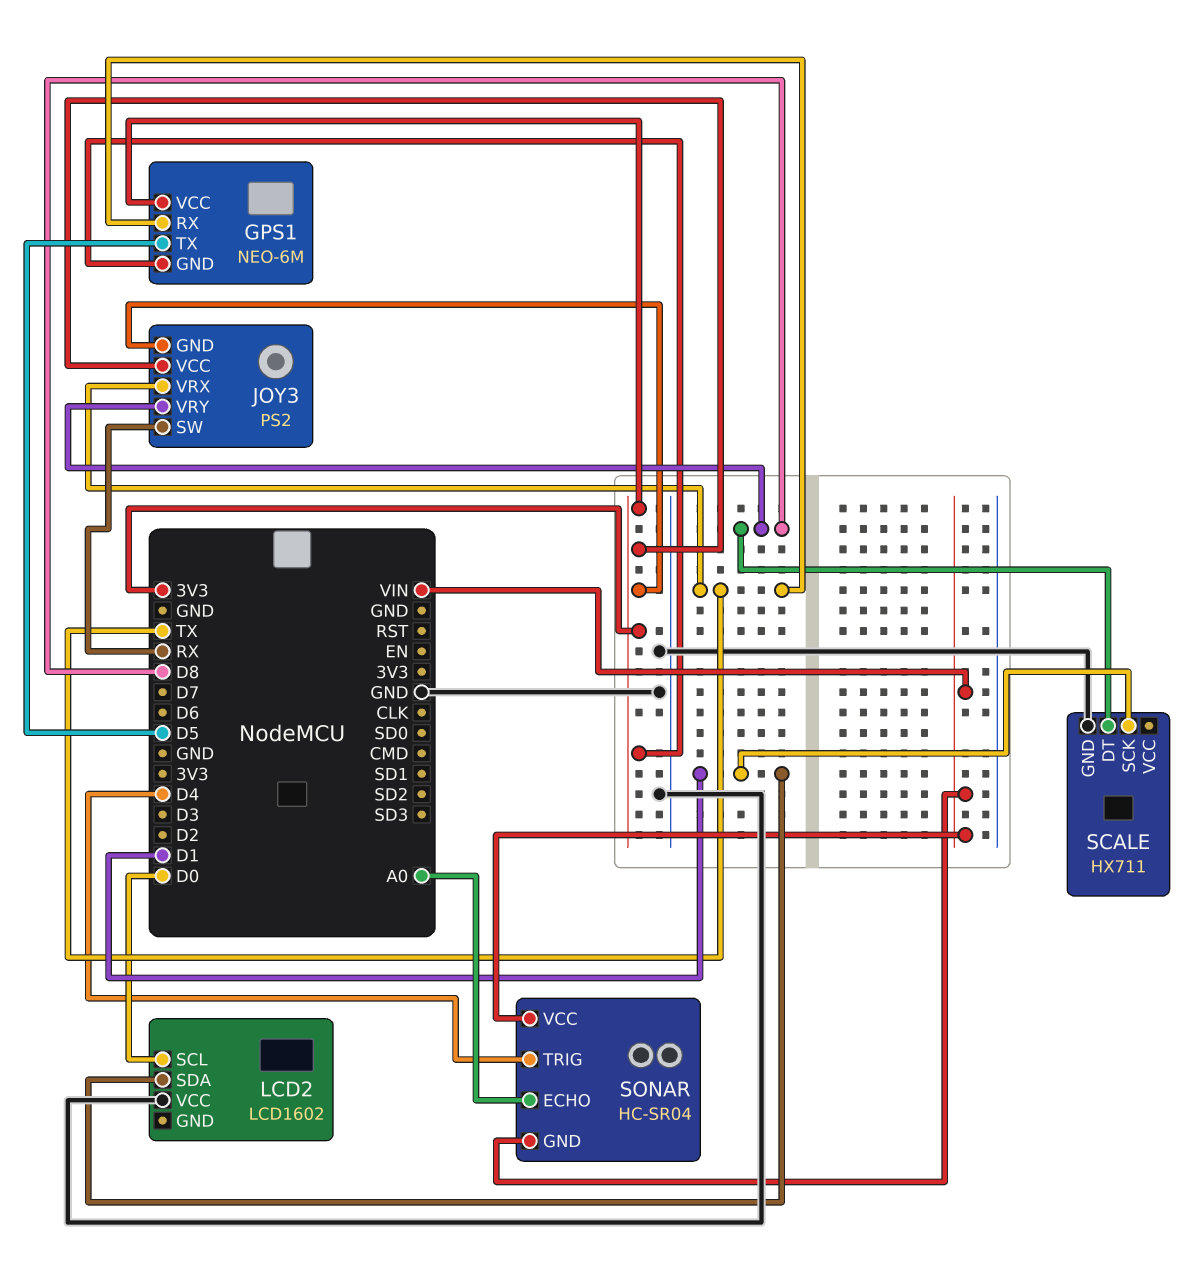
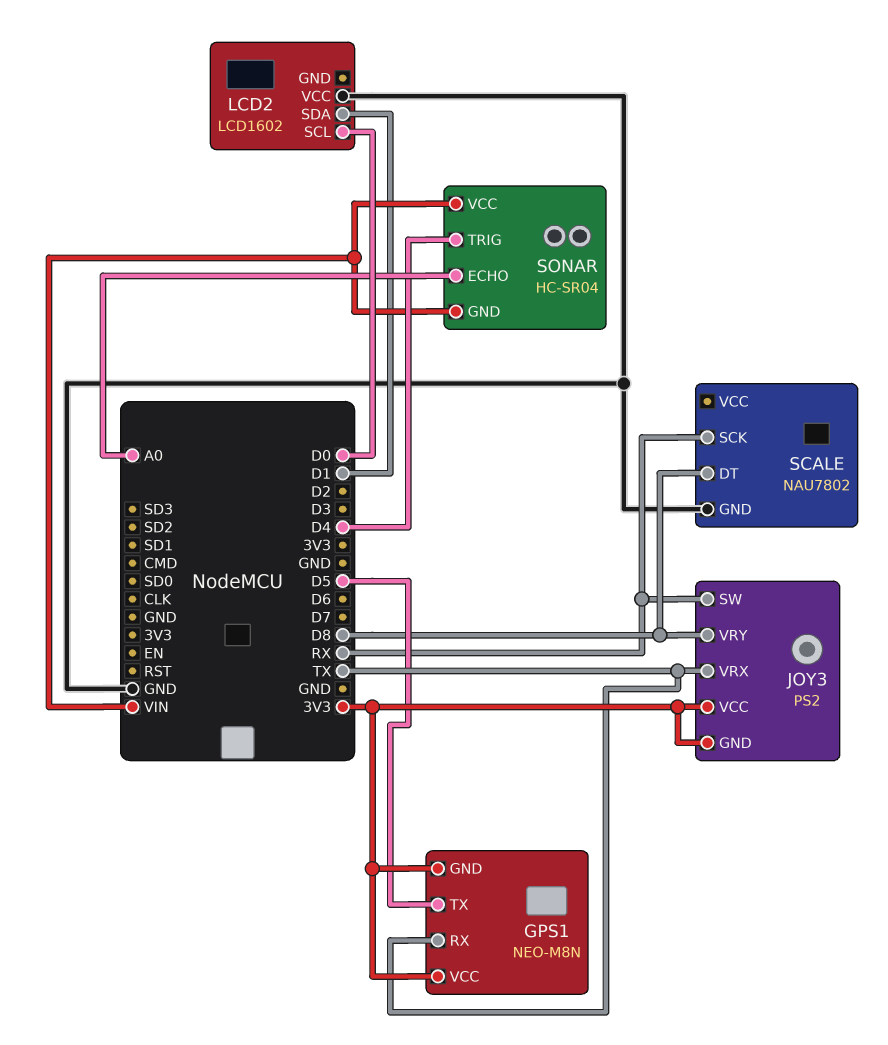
GPS1: NEO-6M -> NEO-M8N
SCALE: HX711 -> NAU7802
SCALE pin SCK: D1 -> RX

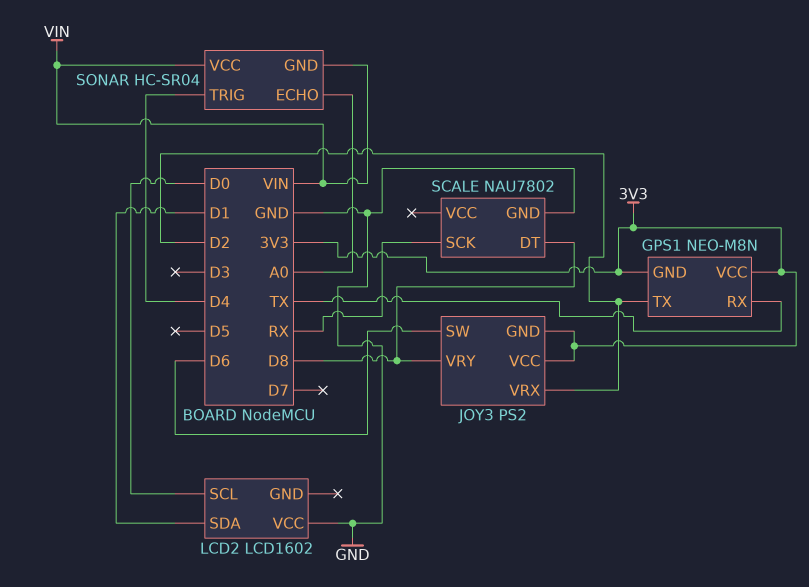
GPS1 pin TX: D5 -> D2
JOY3 pin SW: RX -> D6
JOY3 pin VRX: TX -> D2

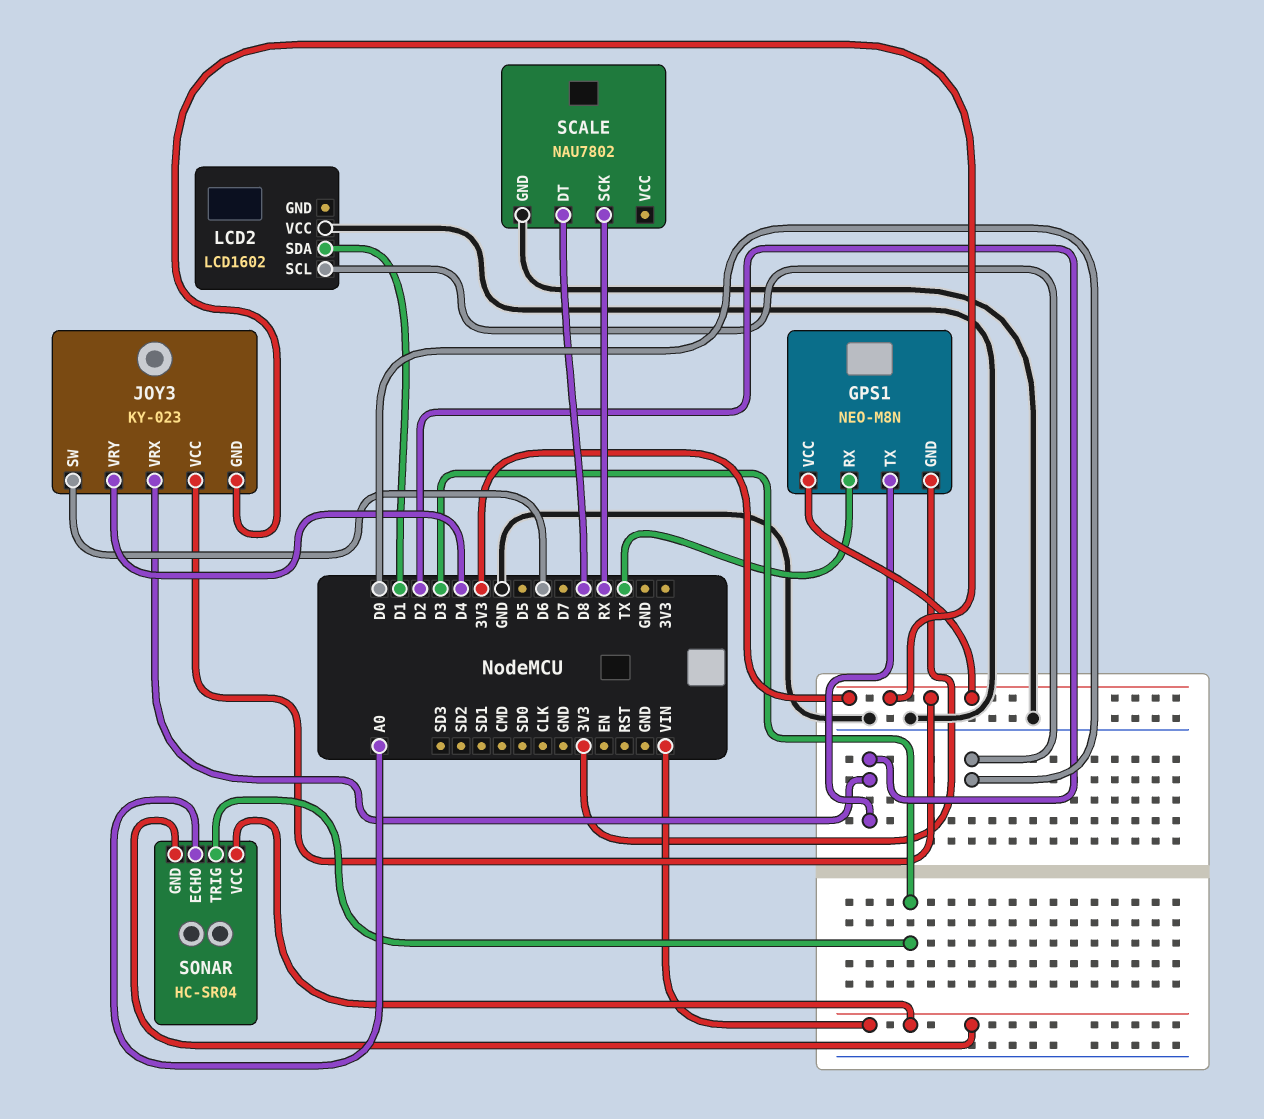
JOY3: PS2 -> KY-023
JOY3 pin VRY: D8 -> D4
SONAR pin TRIG: D4 -> D3

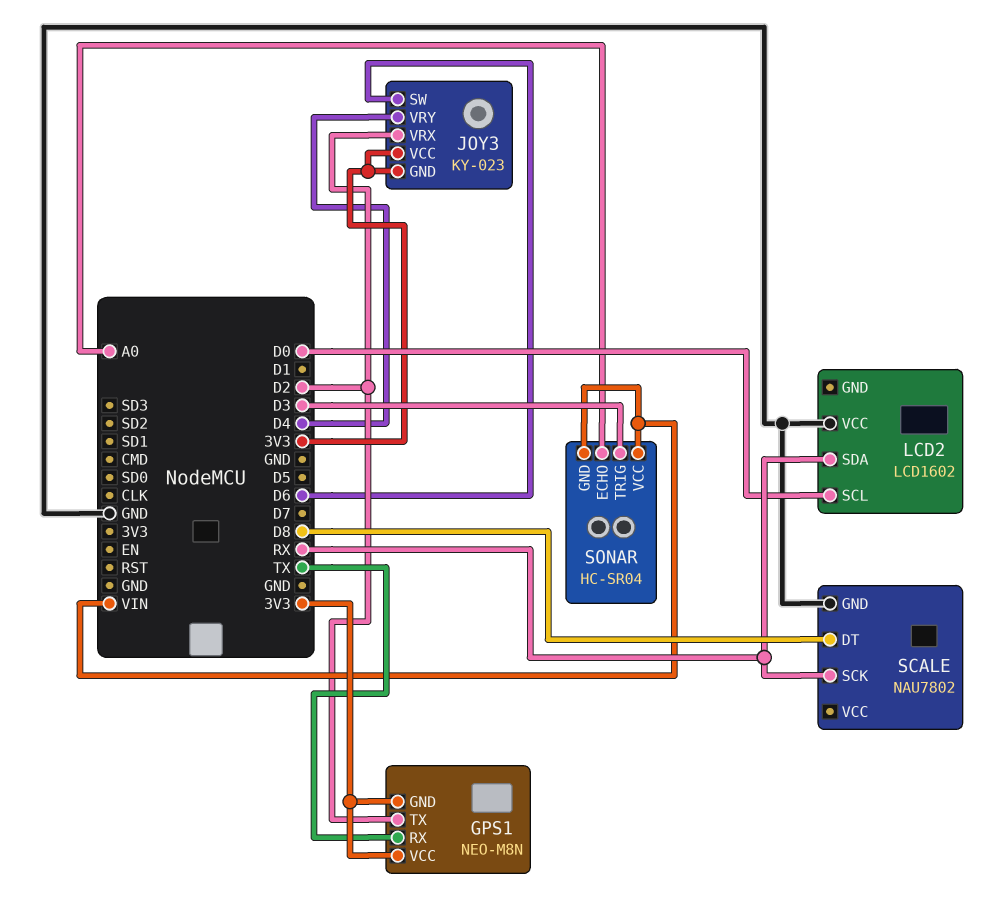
LCD2 pin SDA: D1 -> RX

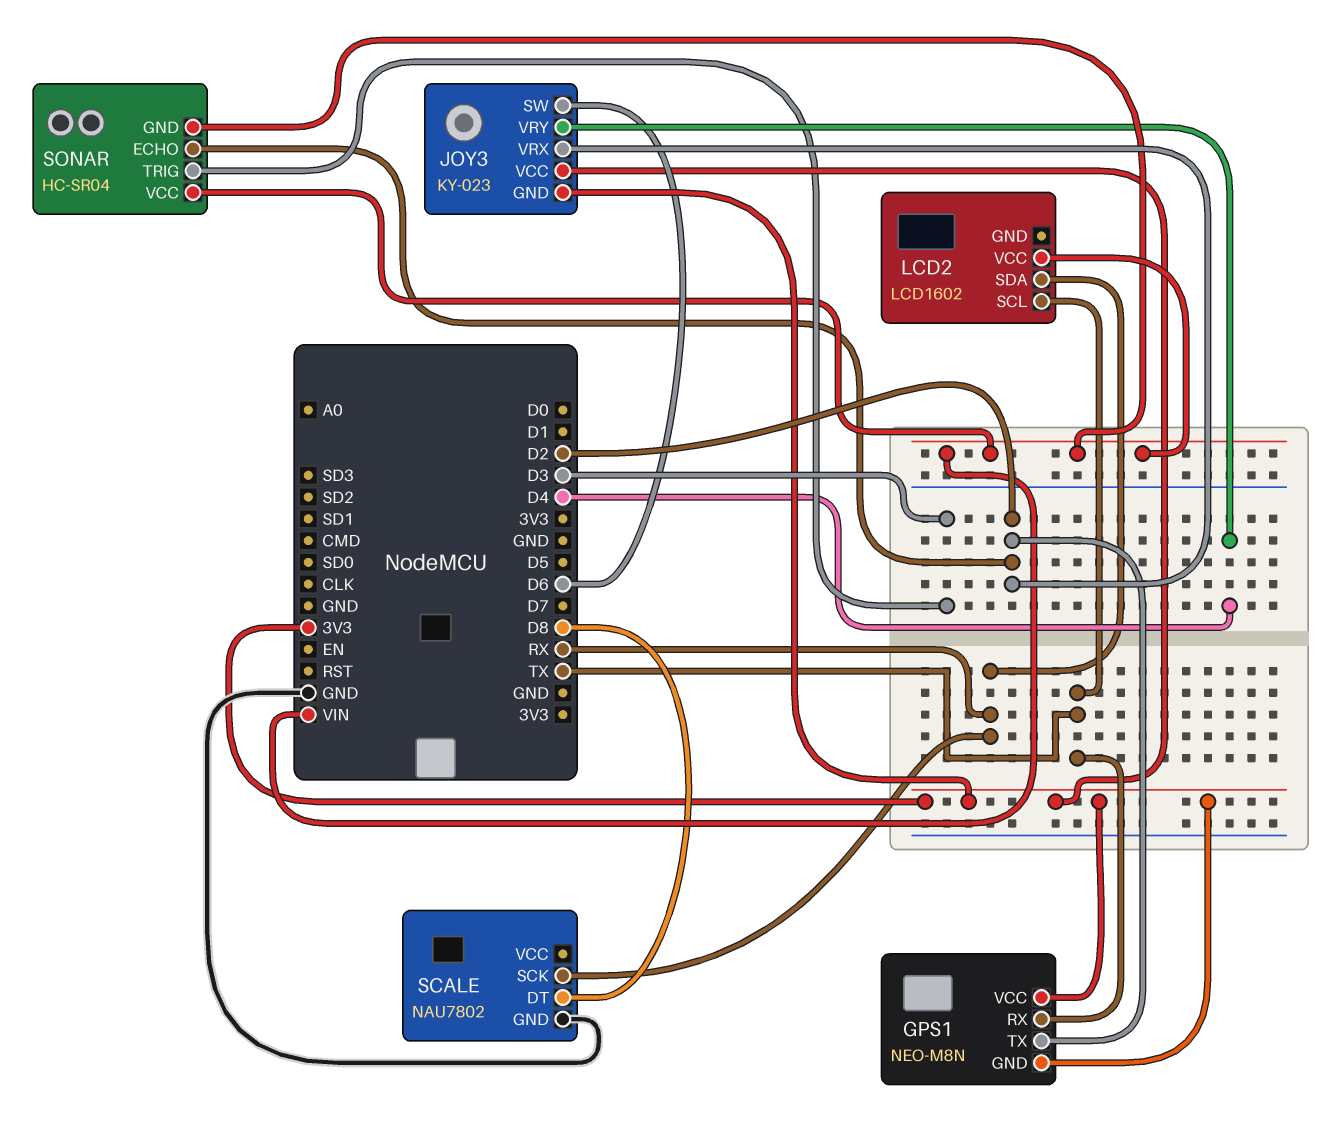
LCD2 pin SCL: D0 -> TX
LCD2 pin VCC: GND -> VIN
SONAR pin ECHO: A0 -> D2

